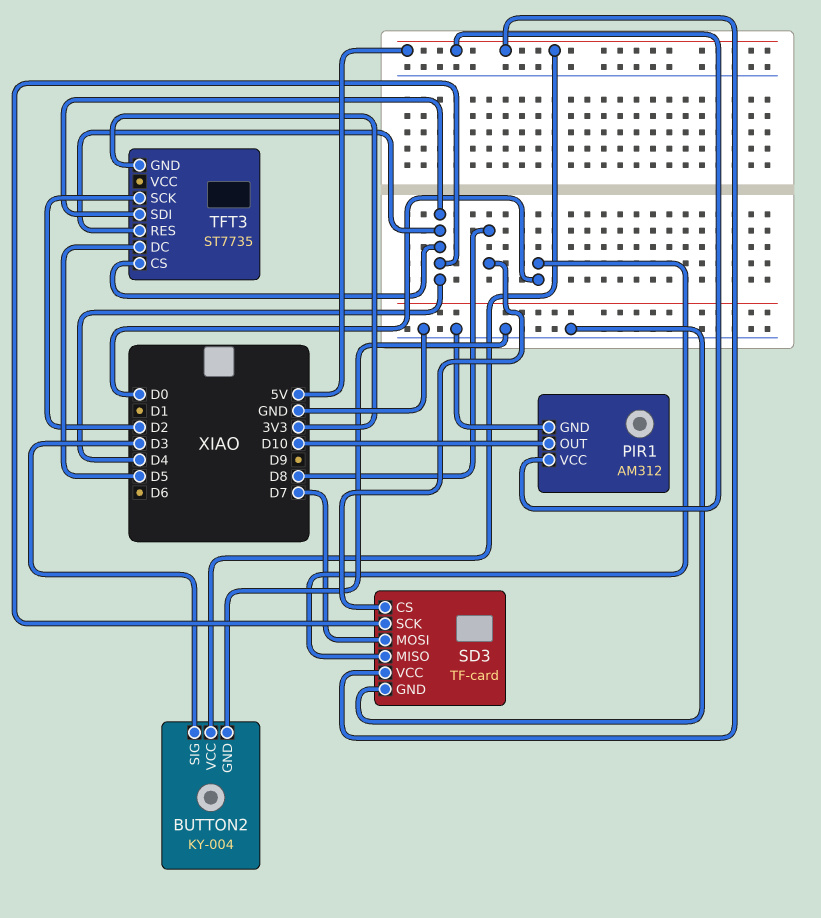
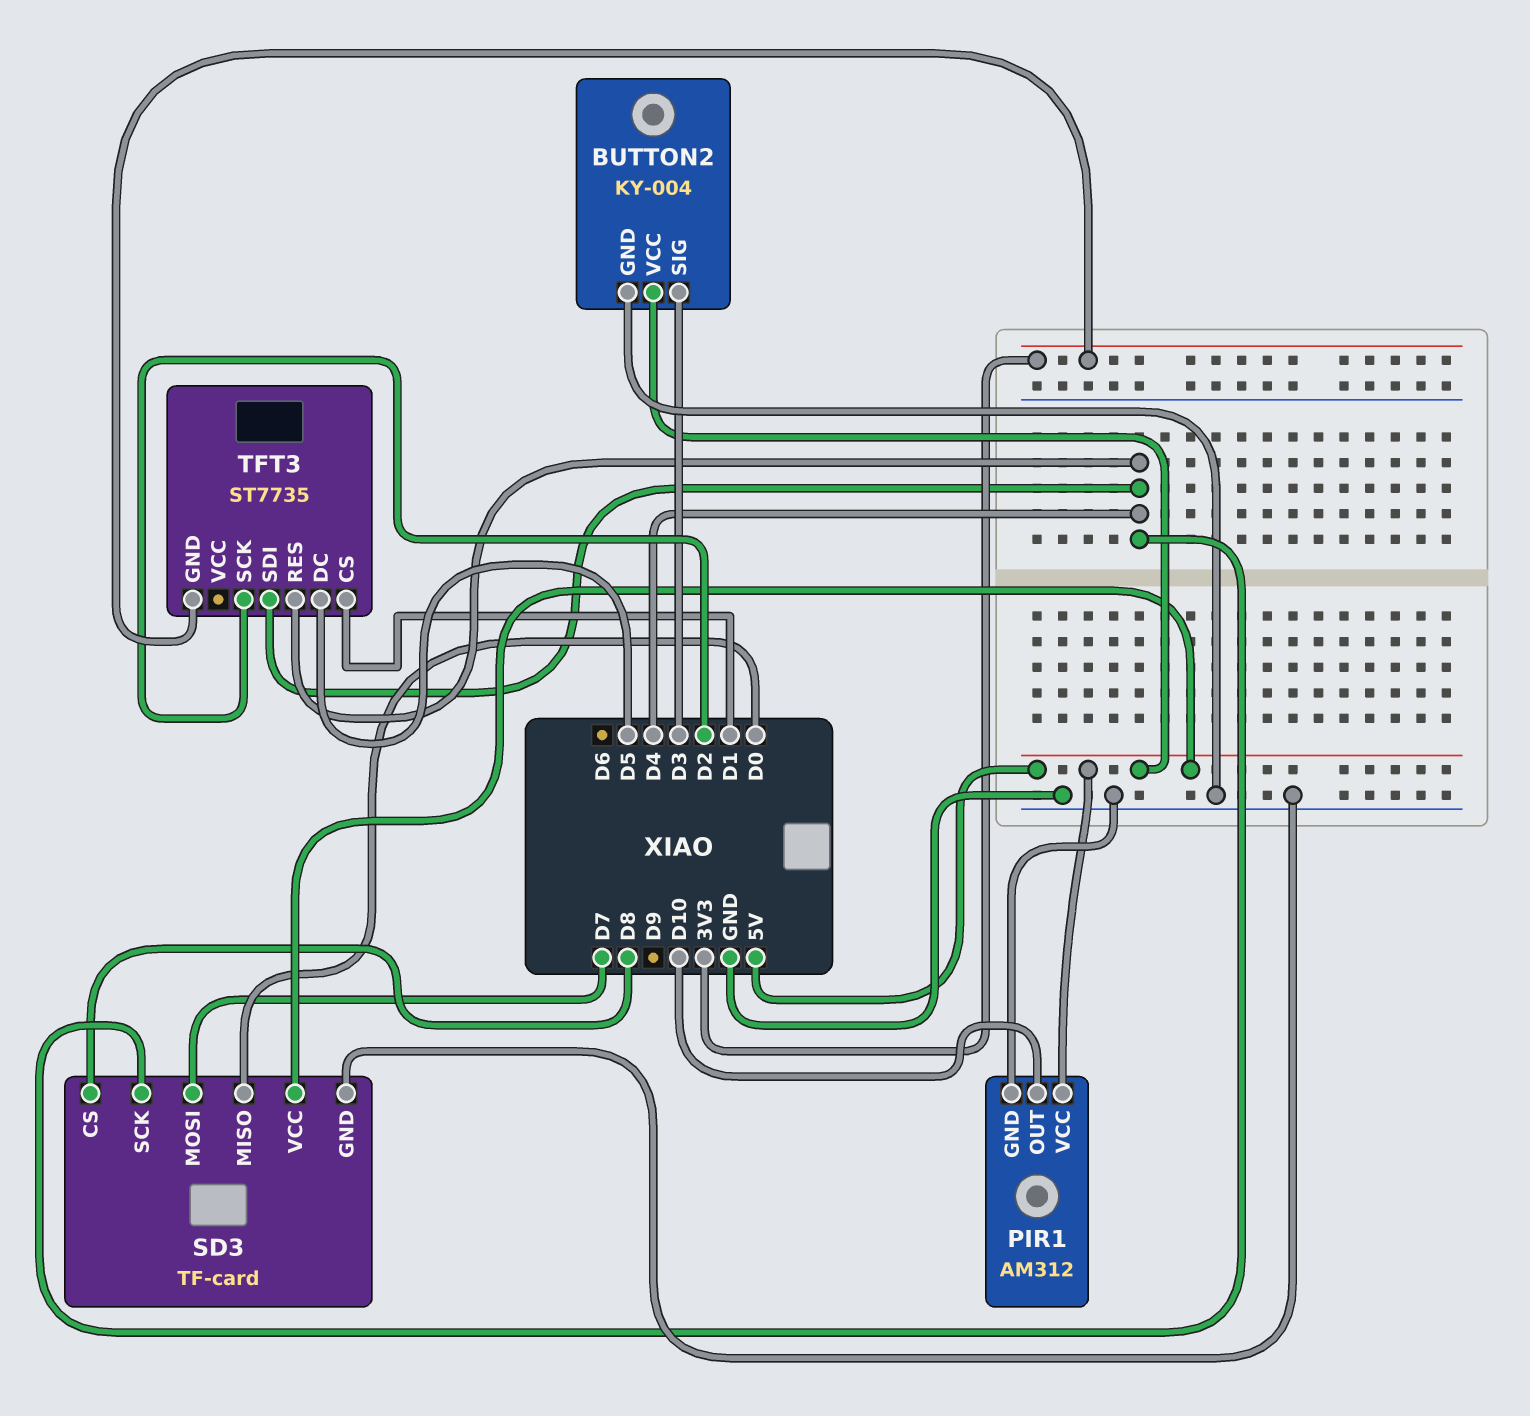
TFT3 pin CS: D4 -> D1

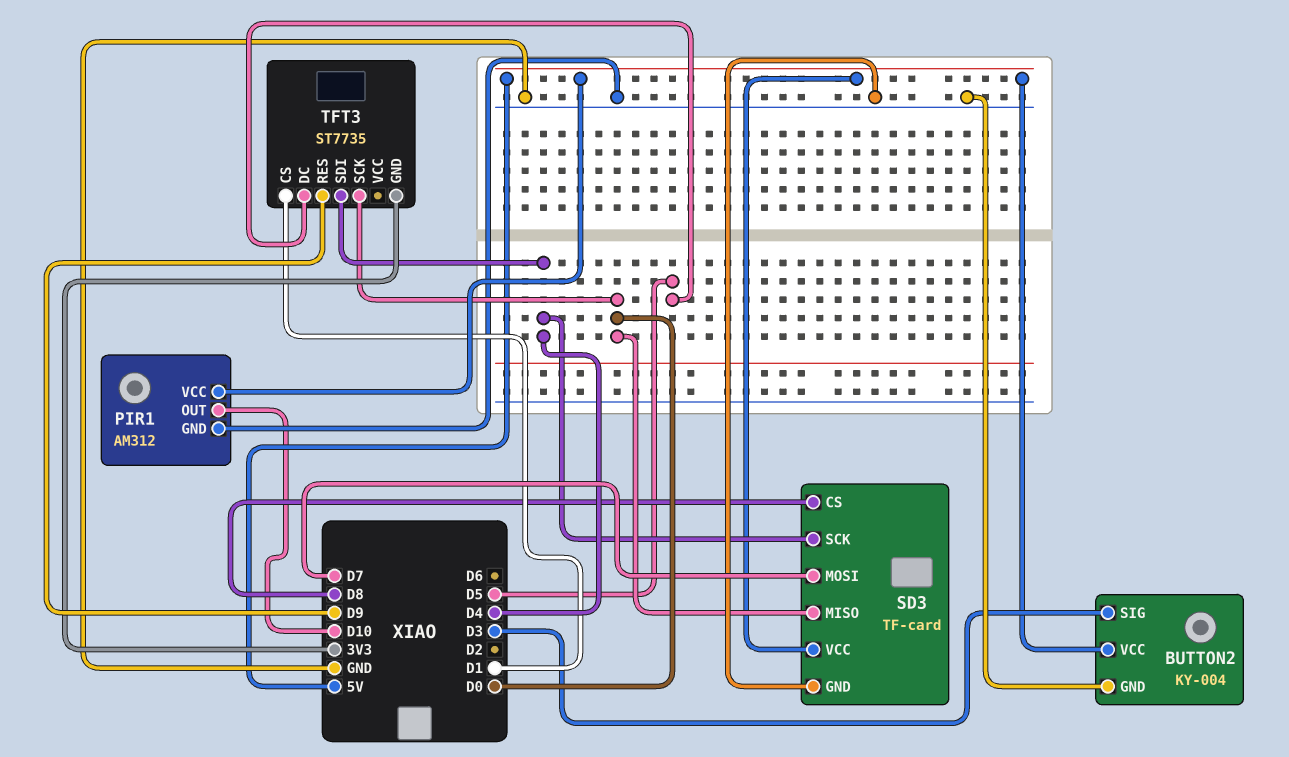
TFT3 pin RES: D4 -> D9
TFT3 pin SCK: D2 -> D0

